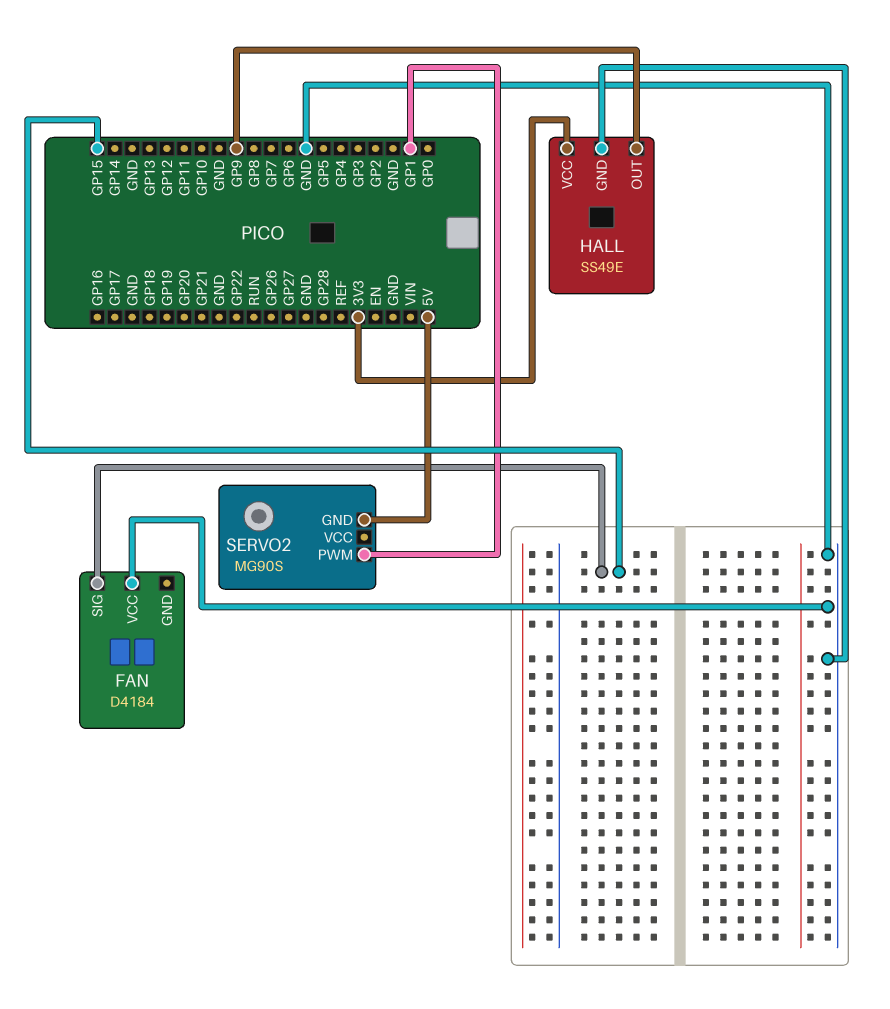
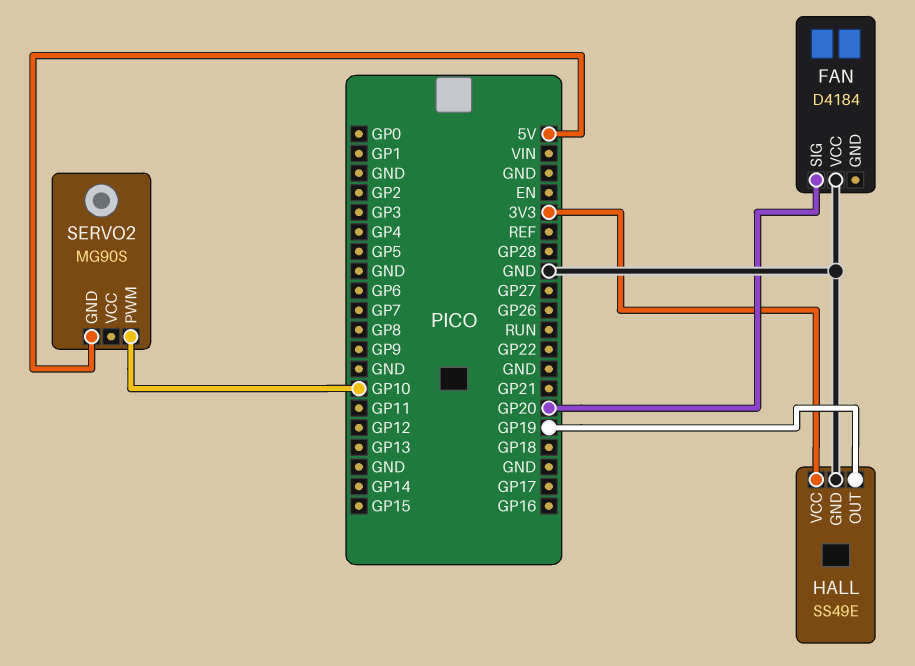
FAN pin SIG: GP15 -> GP20
HALL pin OUT: GP9 -> GP19
SERVO2 pin PWM: GP1 -> GP10

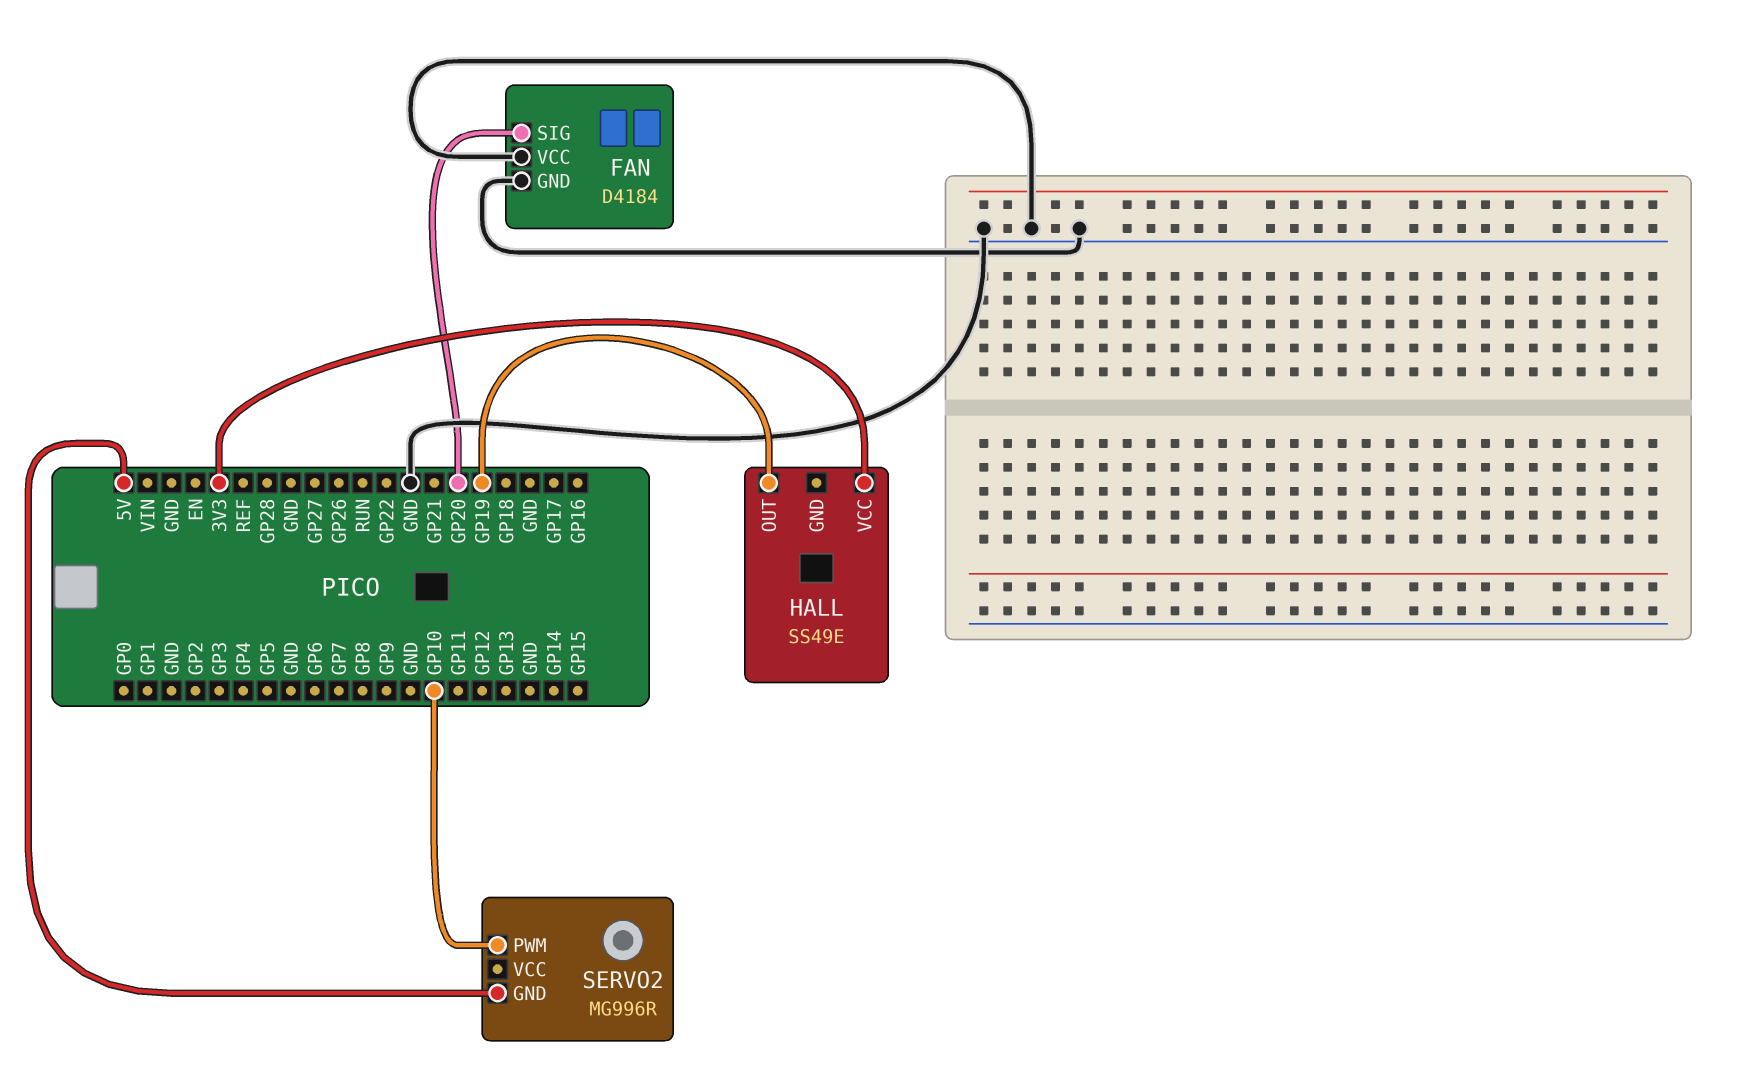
FAN pin GND: none -> GND
HALL pin GND: GND -> none
SERVO2: MG90S -> MG996R

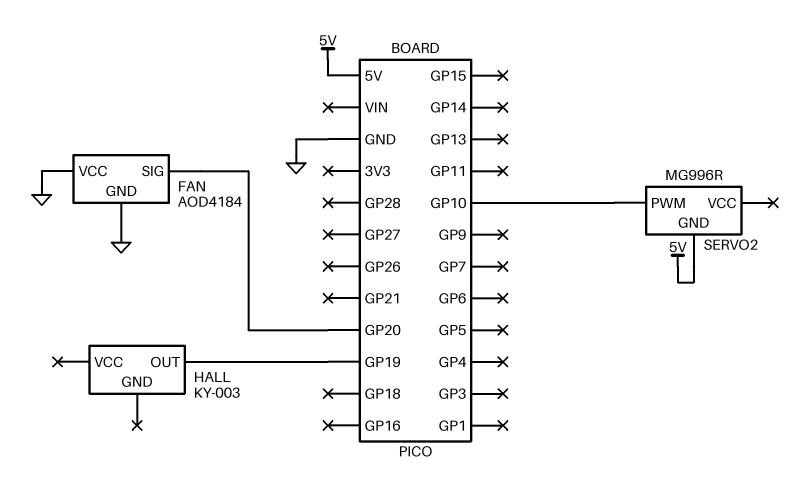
FAN: D4184 -> AOD4184
HALL: SS49E -> KY-003
HALL pin VCC: 3V3 -> none

